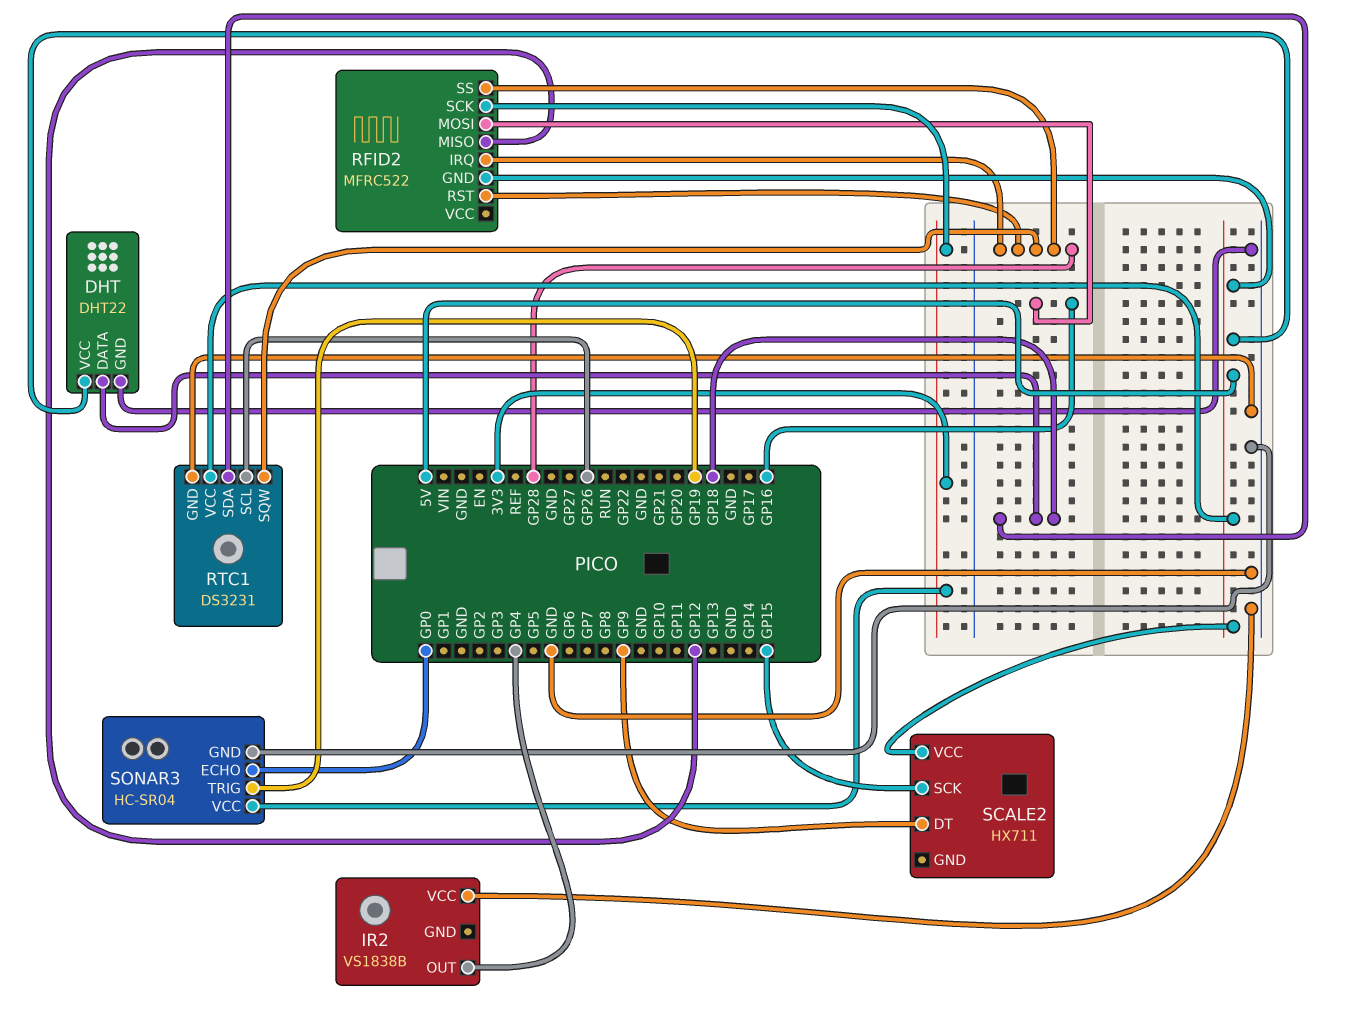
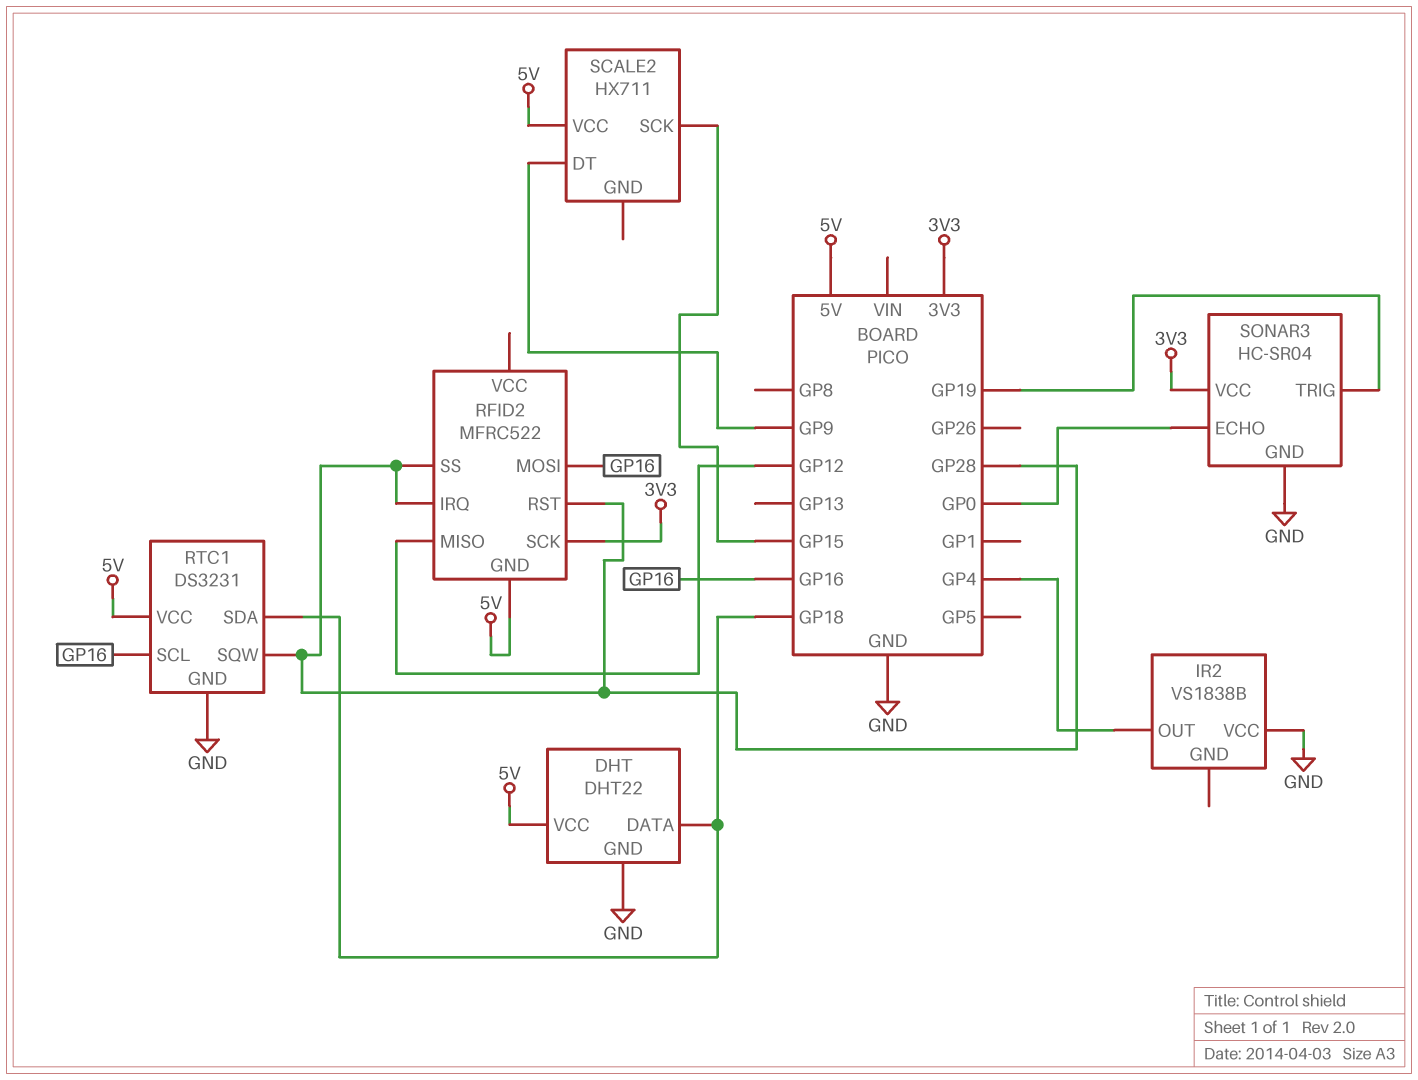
RTC1 pin SCL: GP26 -> GP16

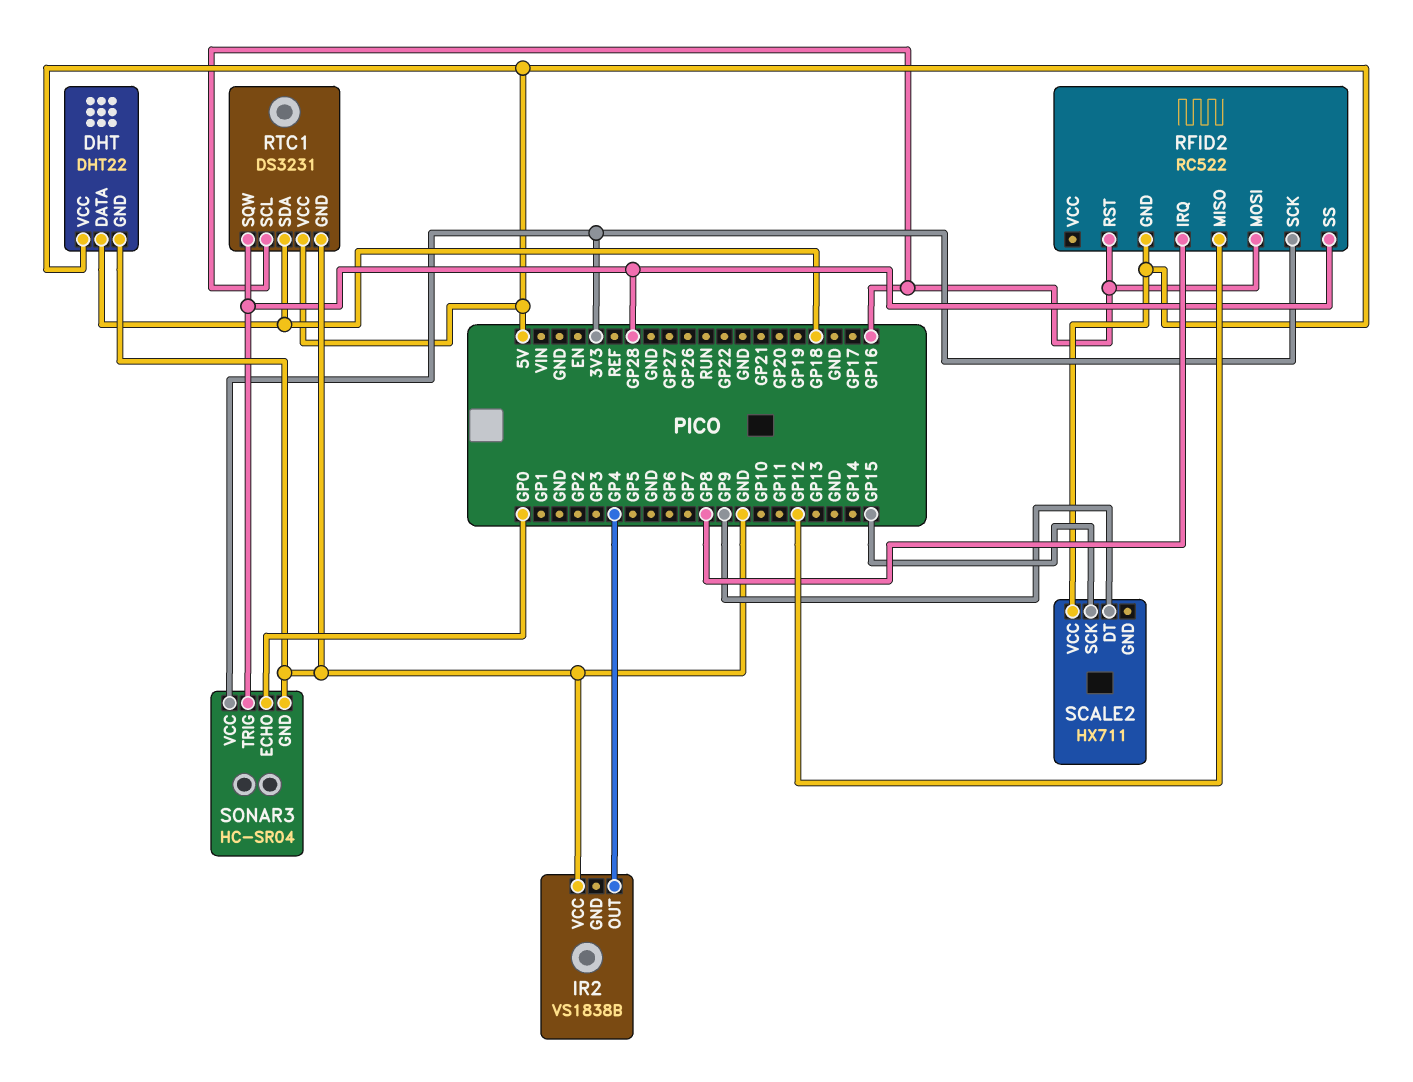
RFID2: MFRC522 -> RC522
RFID2 pin IRQ: GP28 -> GP8
RFID2 pin RST: GP28 -> GP16
SONAR3 pin TRIG: GP19 -> GP28

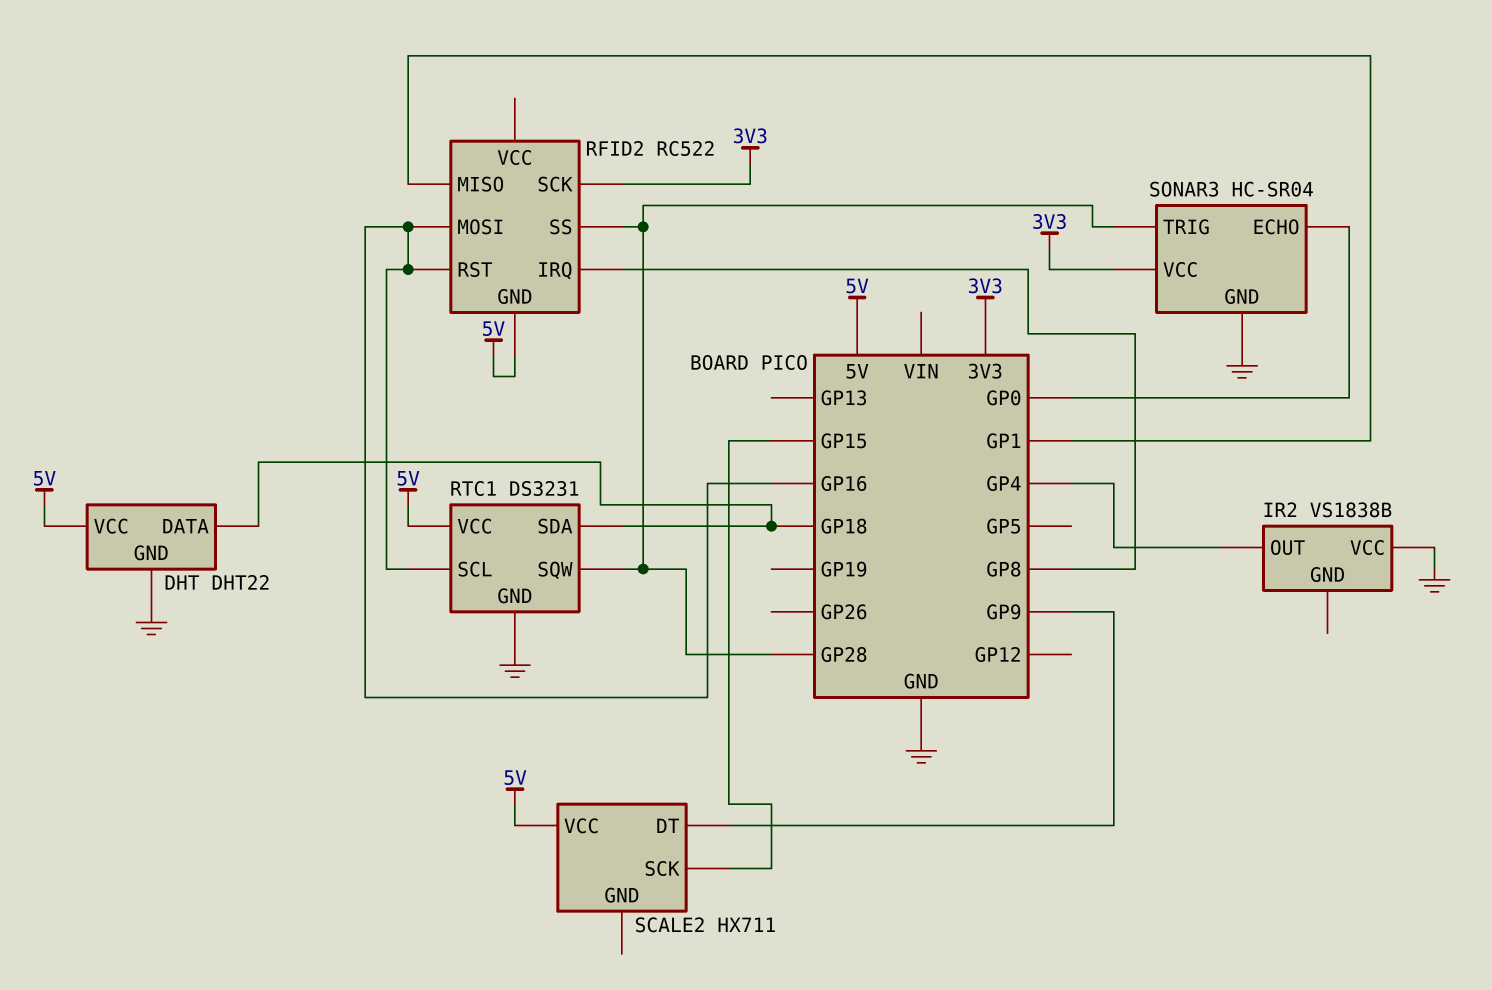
RFID2 pin MISO: GP12 -> GP1

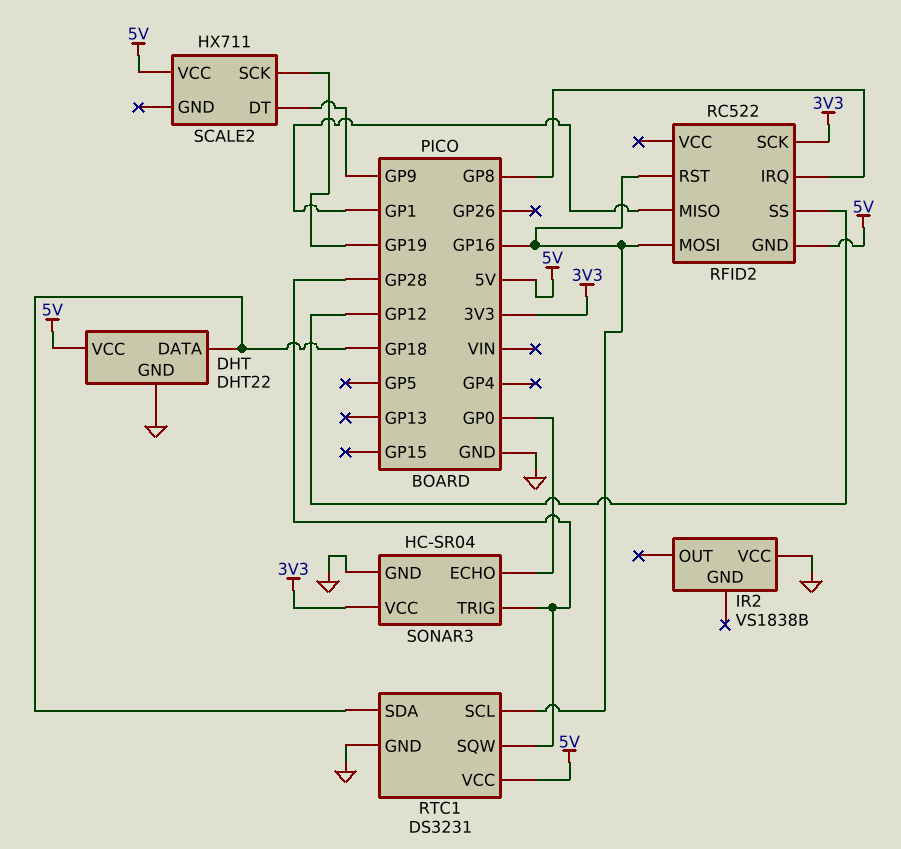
IR2 pin OUT: GP4 -> none
RFID2 pin SS: GP28 -> GP12
SCALE2 pin SCK: GP15 -> GP19

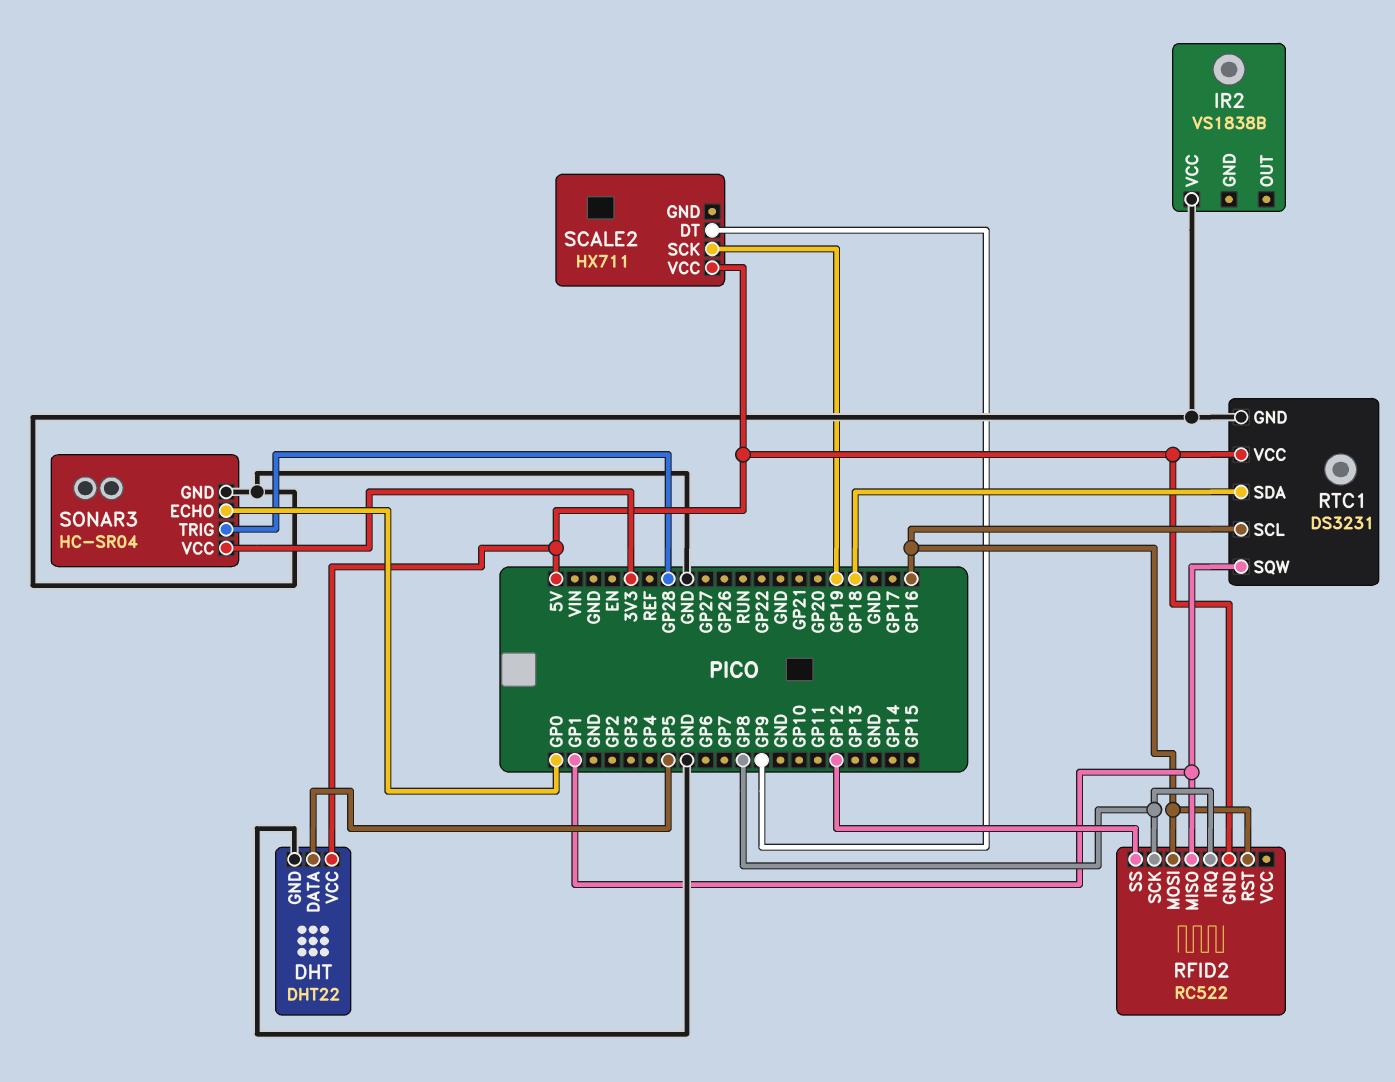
DHT pin DATA: GP18 -> GP5
RFID2 pin SCK: 3V3 -> GP8
RTC1 pin SQW: GP28 -> GP1

